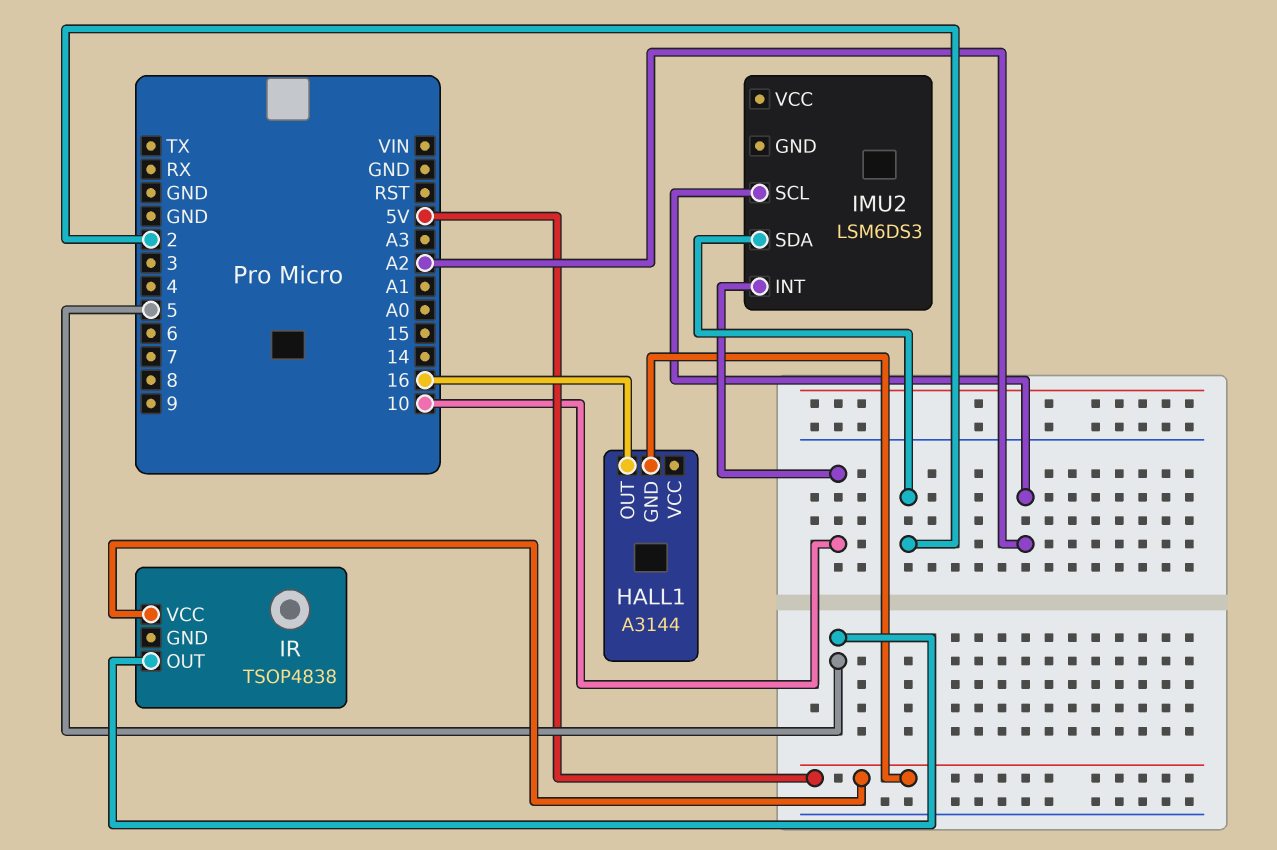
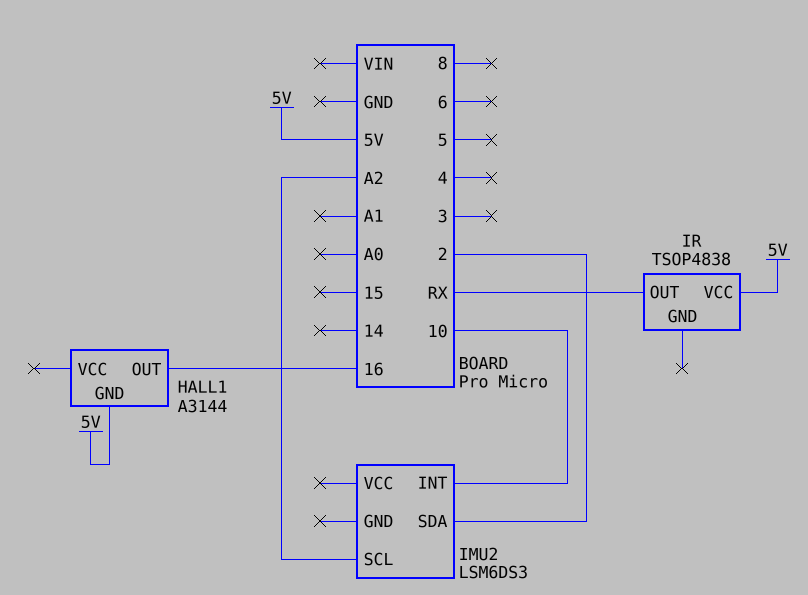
IR pin OUT: 5 -> RX

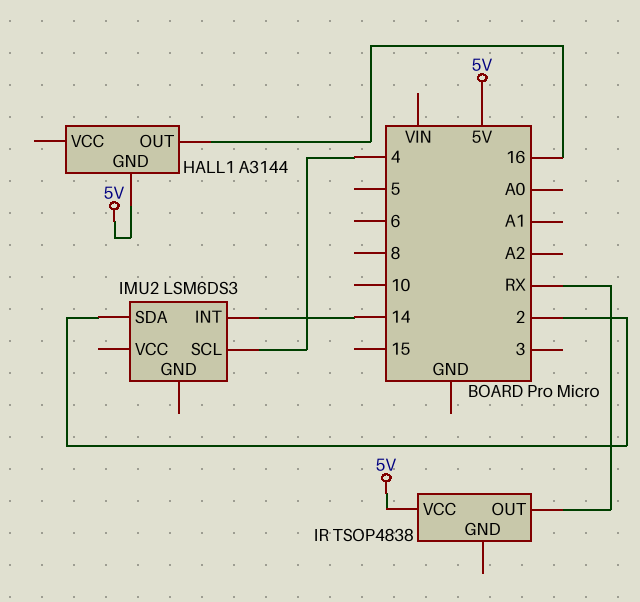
IMU2 pin INT: 10 -> 14
IMU2 pin SCL: A2 -> 4

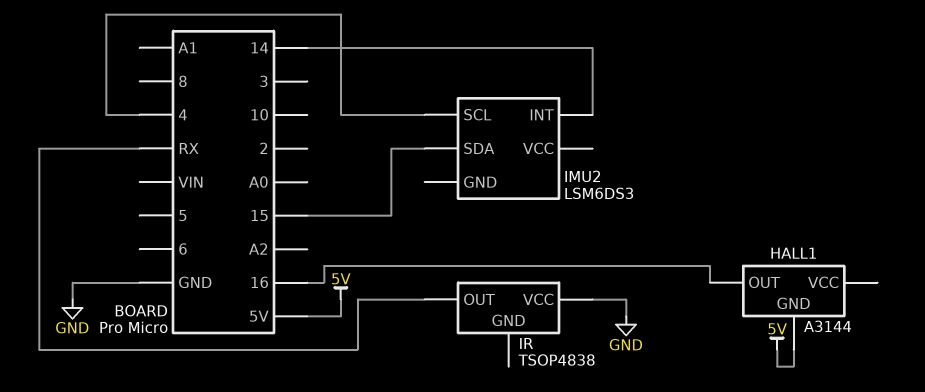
IMU2 pin SDA: 2 -> 15
IR pin VCC: 5V -> GND

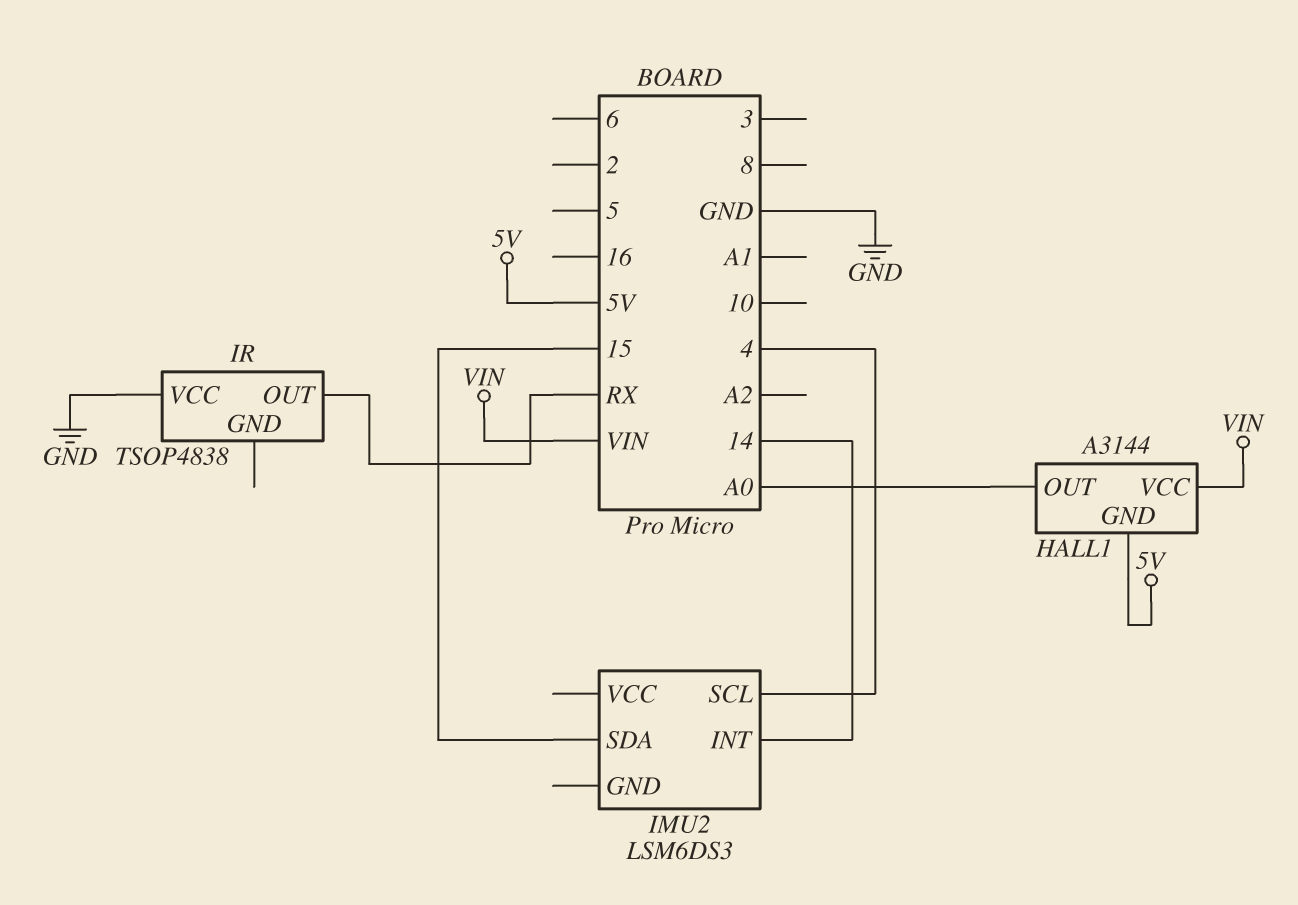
HALL1 pin OUT: 16 -> A0
HALL1 pin VCC: none -> VIN

